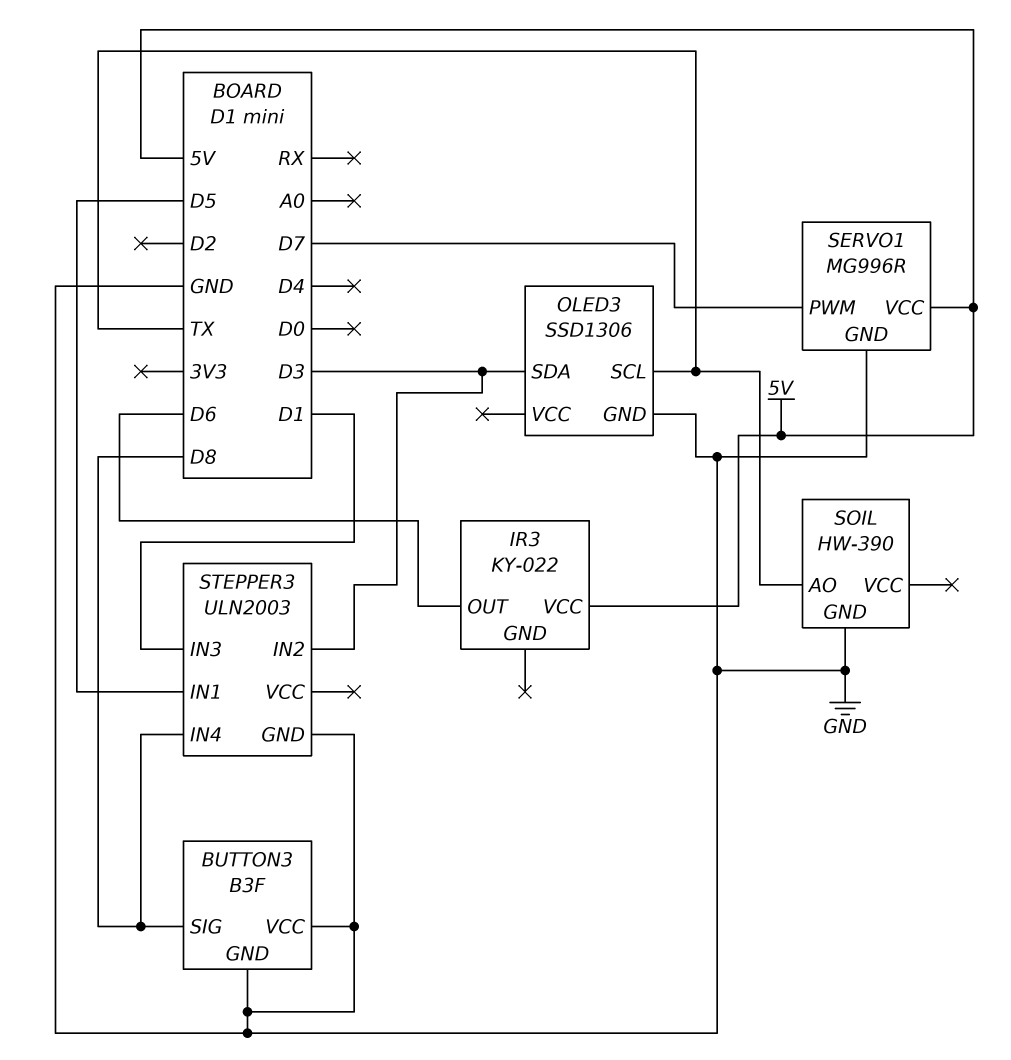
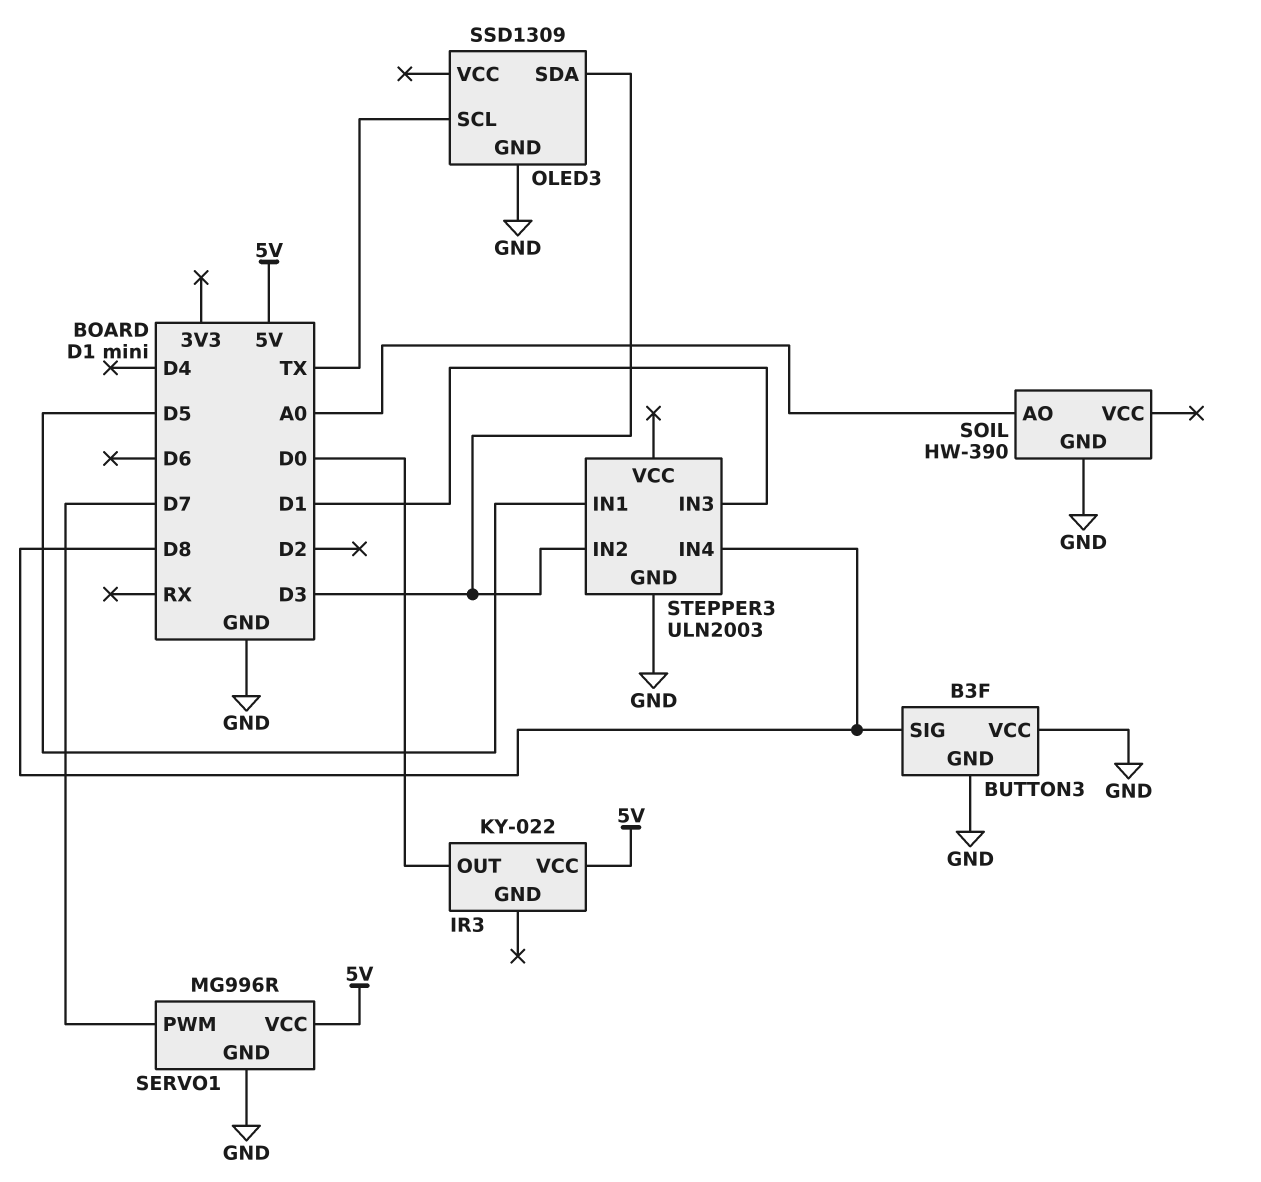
IR3 pin OUT: D6 -> D0
OLED3: SSD1306 -> SSD1309
SOIL pin AO: TX -> A0

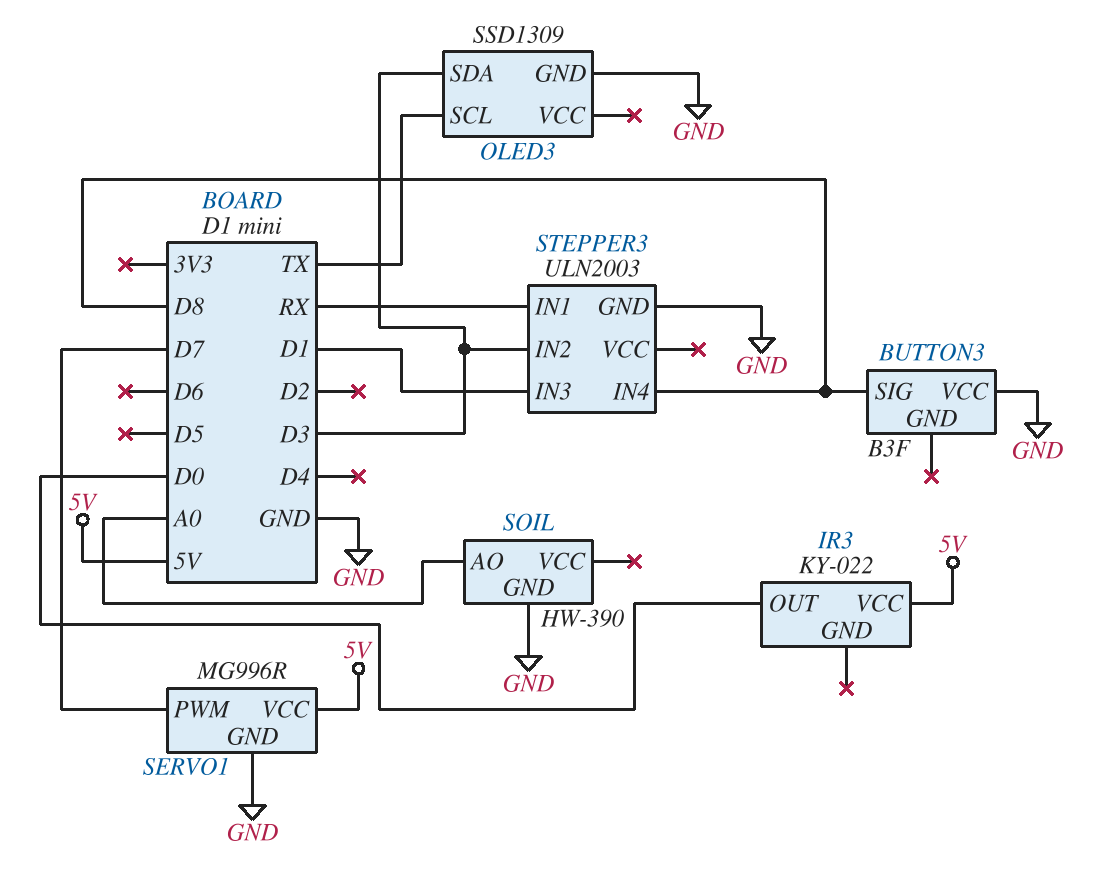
BUTTON3 pin GND: GND -> none
STEPPER3 pin IN1: D5 -> RX

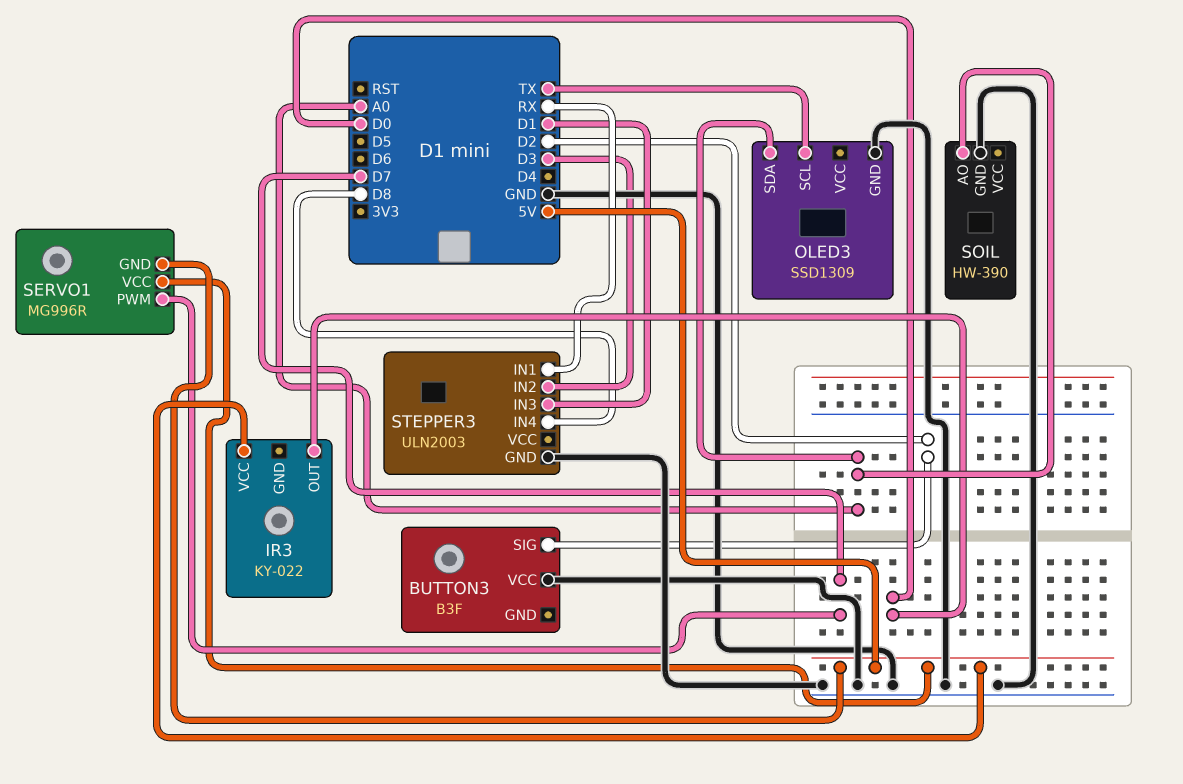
BUTTON3 pin SIG: D8 -> D2
OLED3 pin SDA: D3 -> A0
SERVO1 pin GND: GND -> 5V

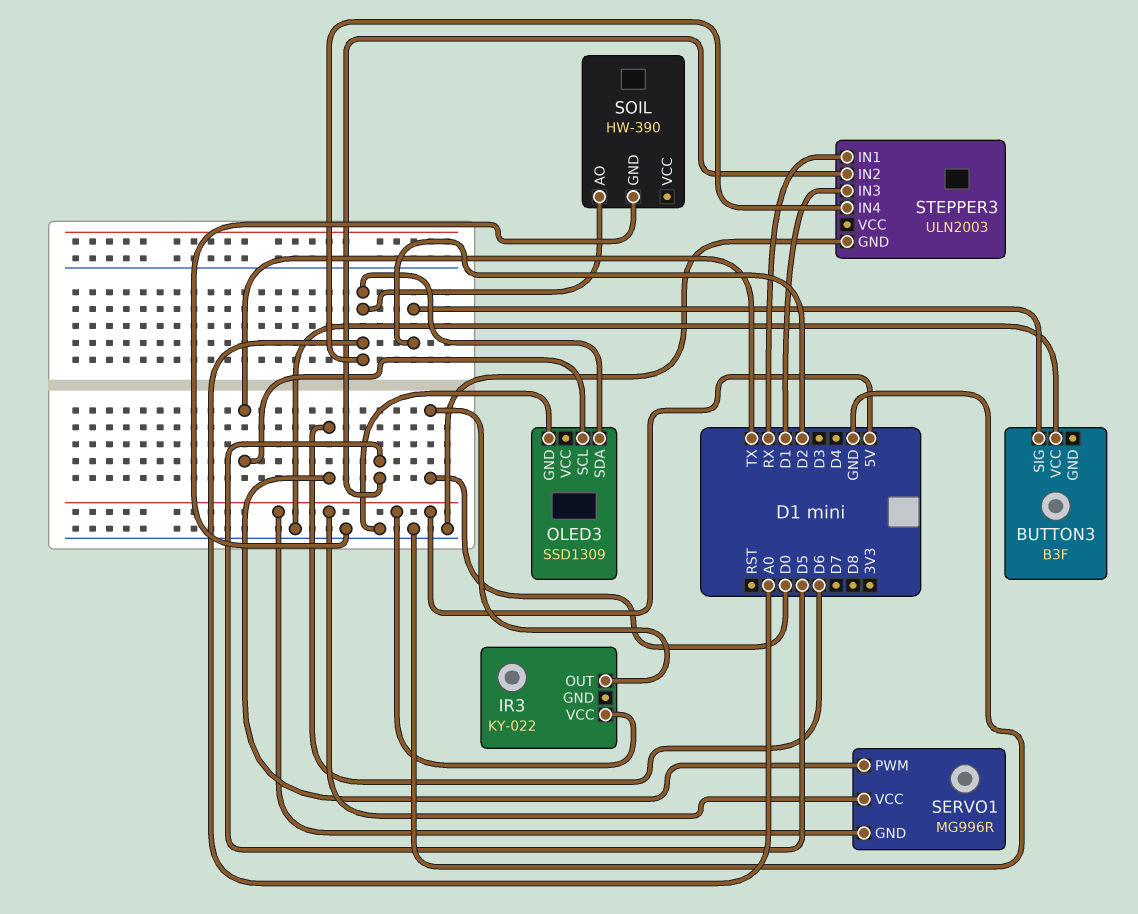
SERVO1 pin PWM: D7 -> D6
STEPPER3 pin IN2: D3 -> D5
STEPPER3 pin IN4: D8 -> A0

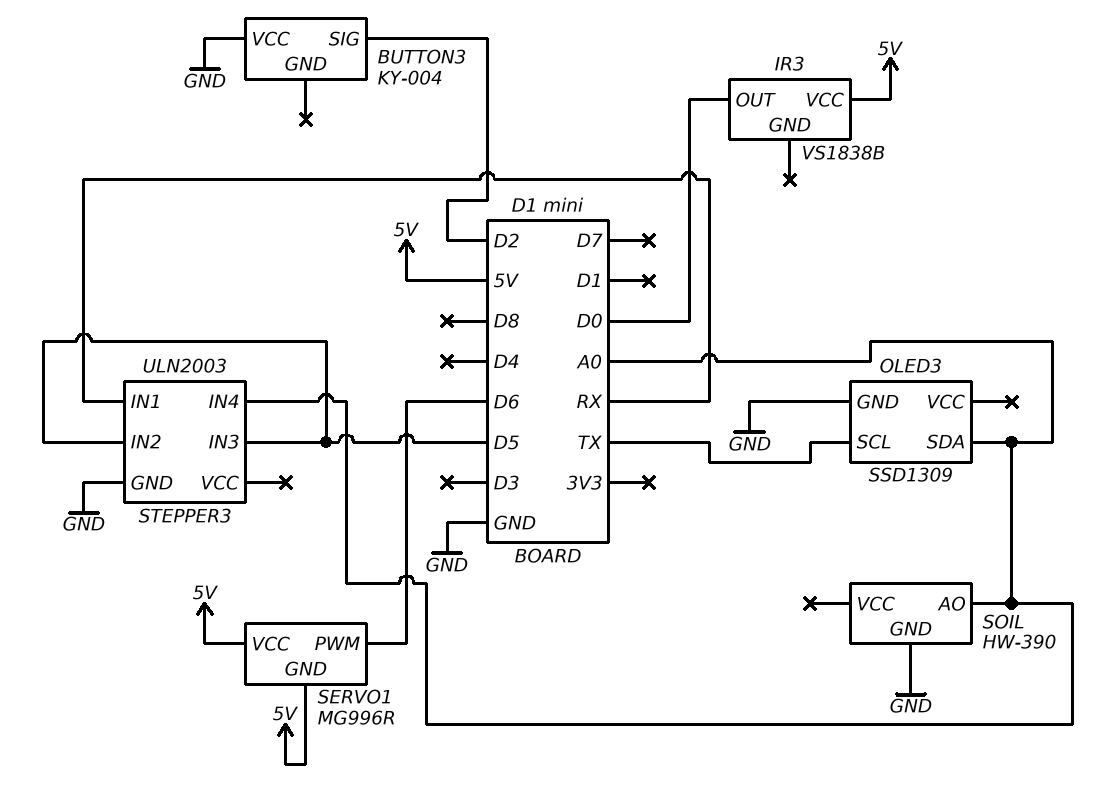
BUTTON3: B3F -> KY-004
IR3: KY-022 -> VS1838B
STEPPER3 pin IN3: D1 -> D5

